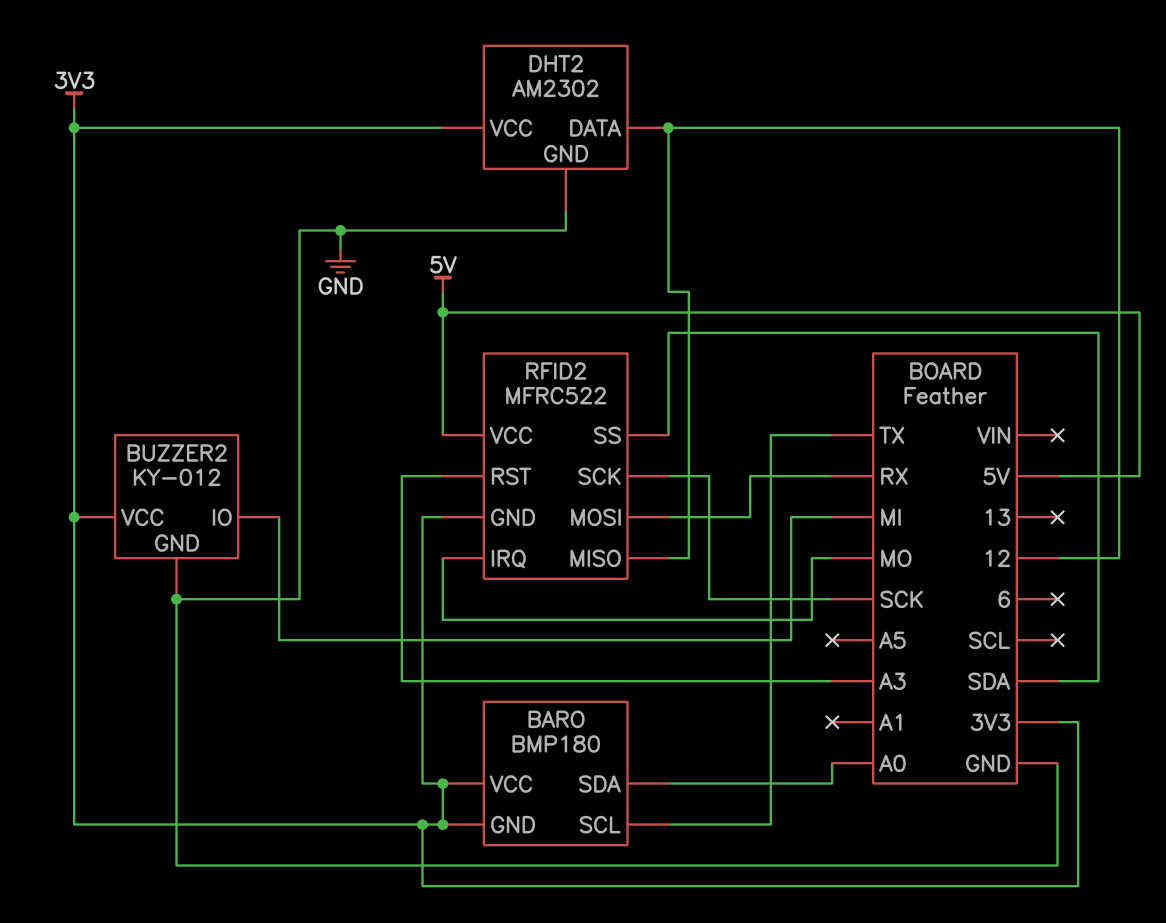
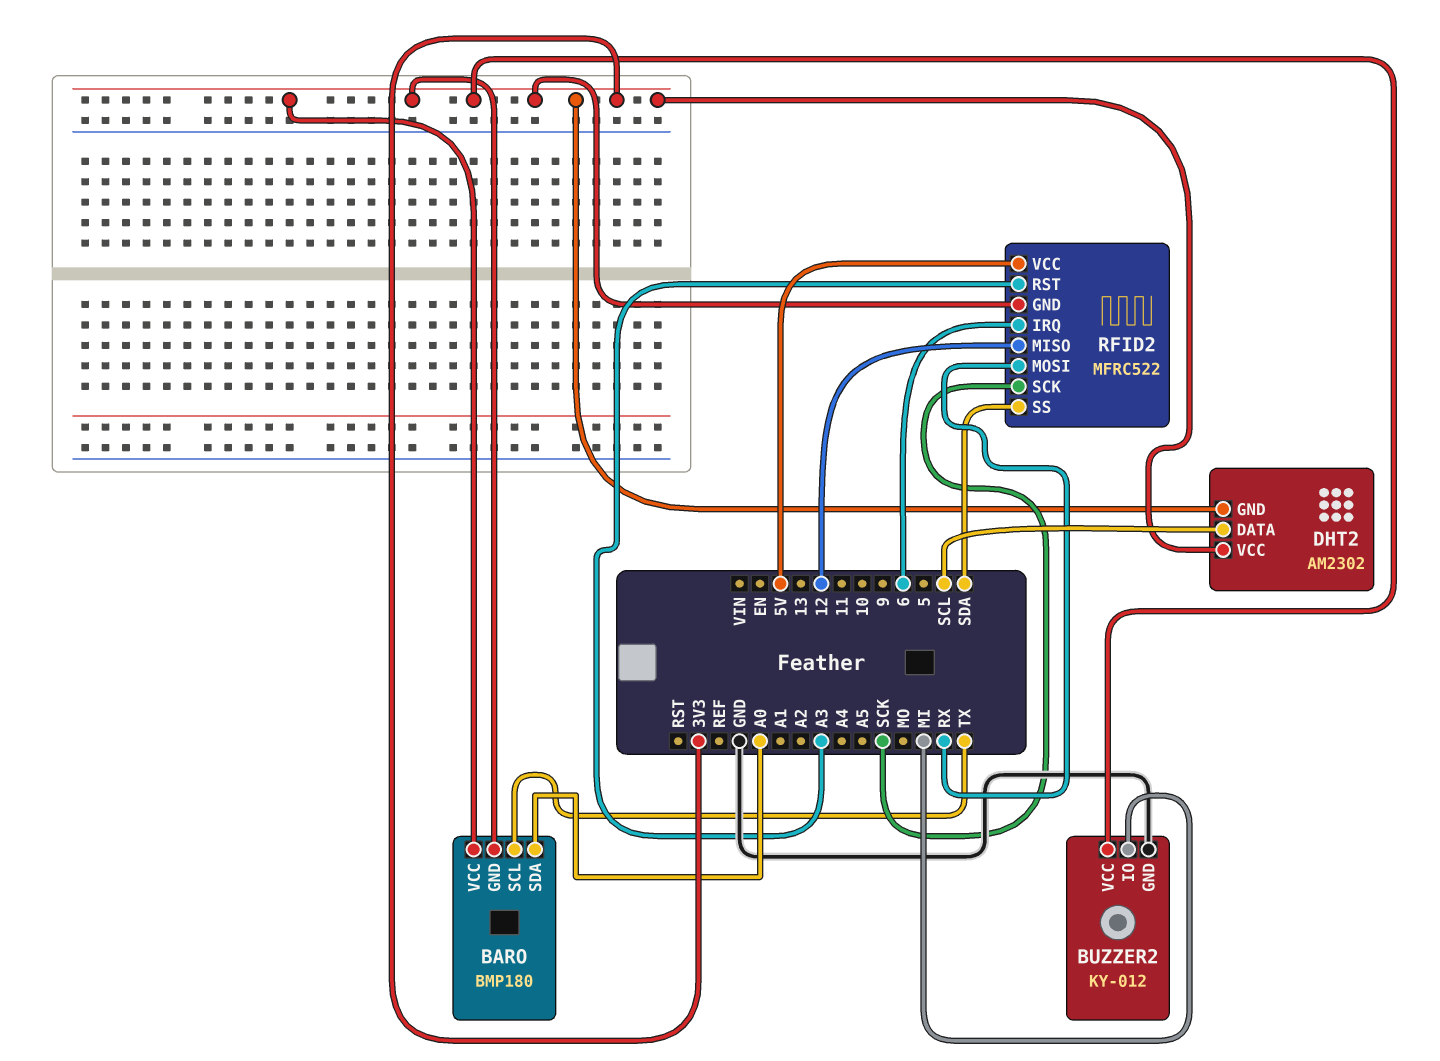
DHT2 pin DATA: 12 -> SCL
DHT2 pin GND: GND -> 3V3
RFID2 pin IRQ: MO -> 6

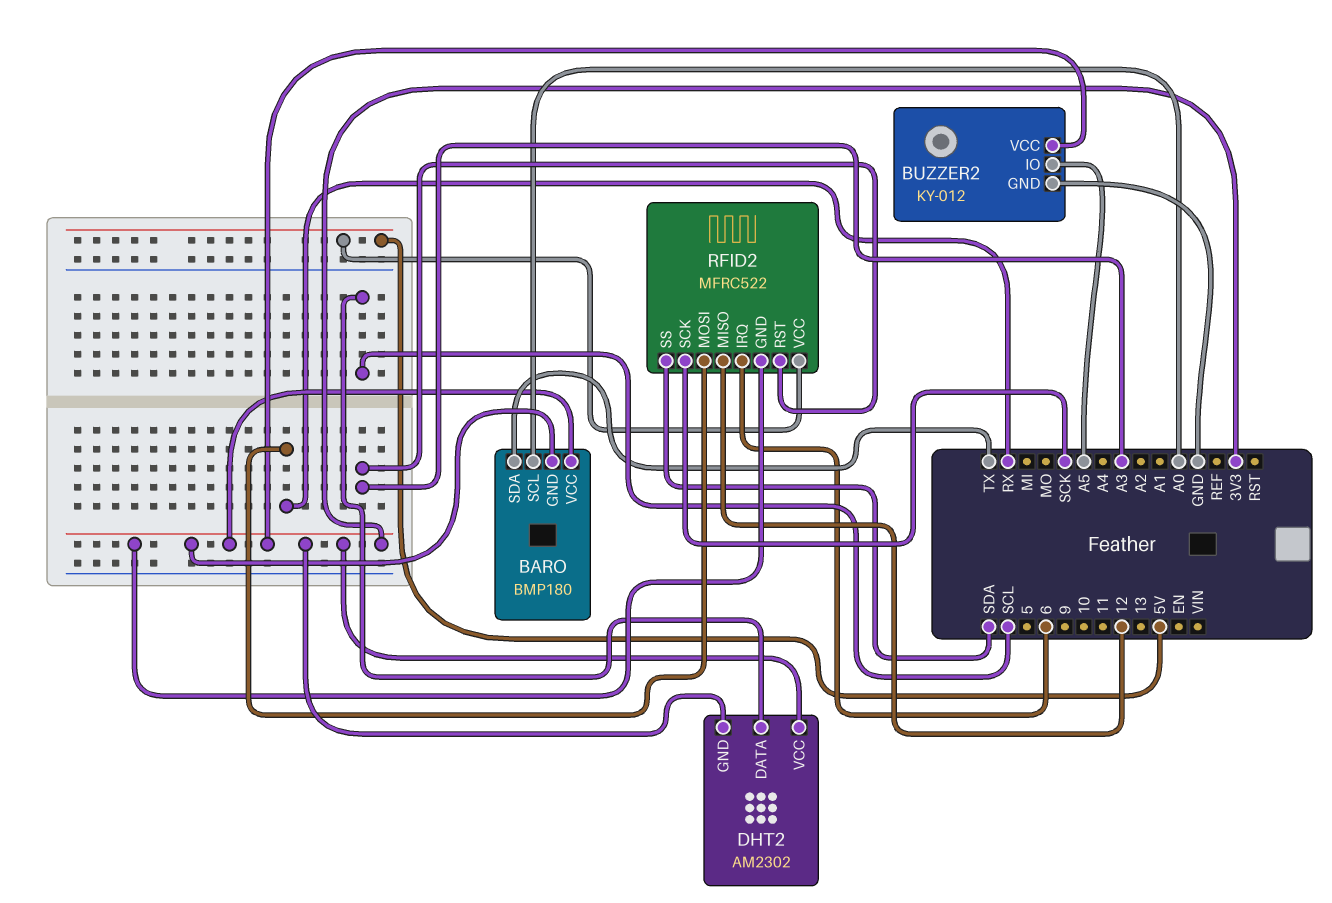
BARO pin SCL: TX -> A0
BARO pin SDA: A0 -> TX
BUZZER2 pin IO: MI -> A5

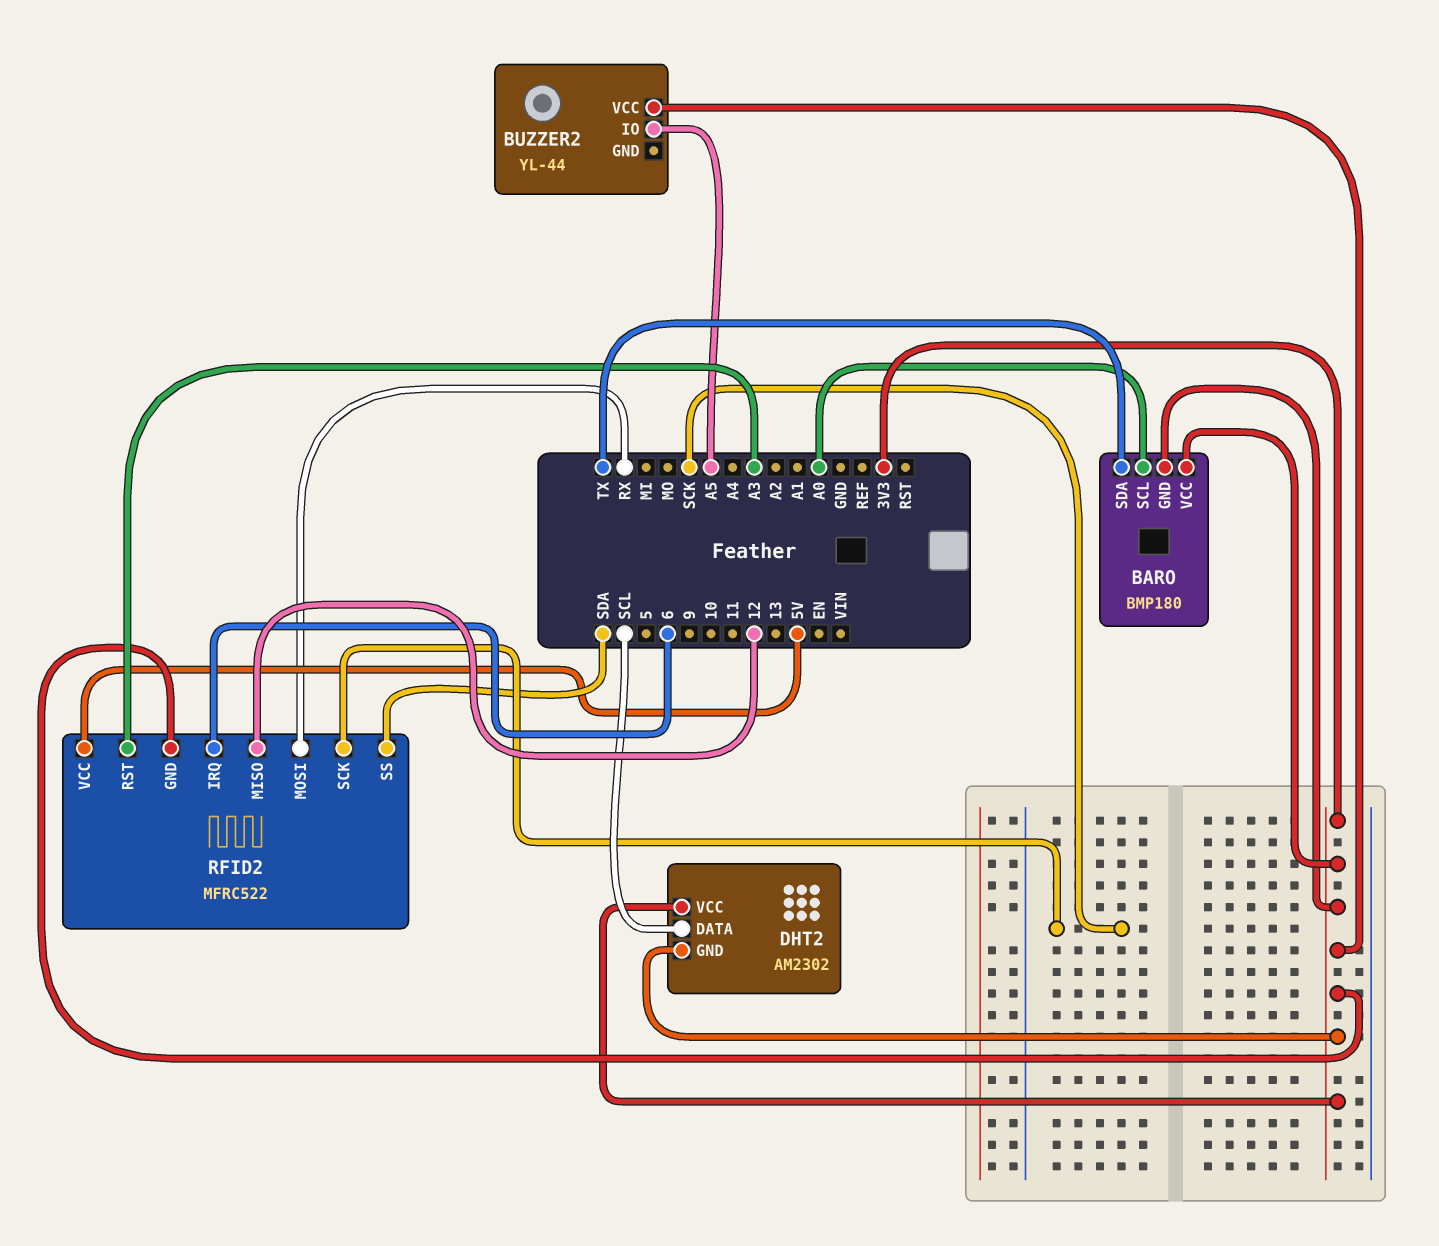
BUZZER2: KY-012 -> YL-44
BUZZER2 pin GND: GND -> none

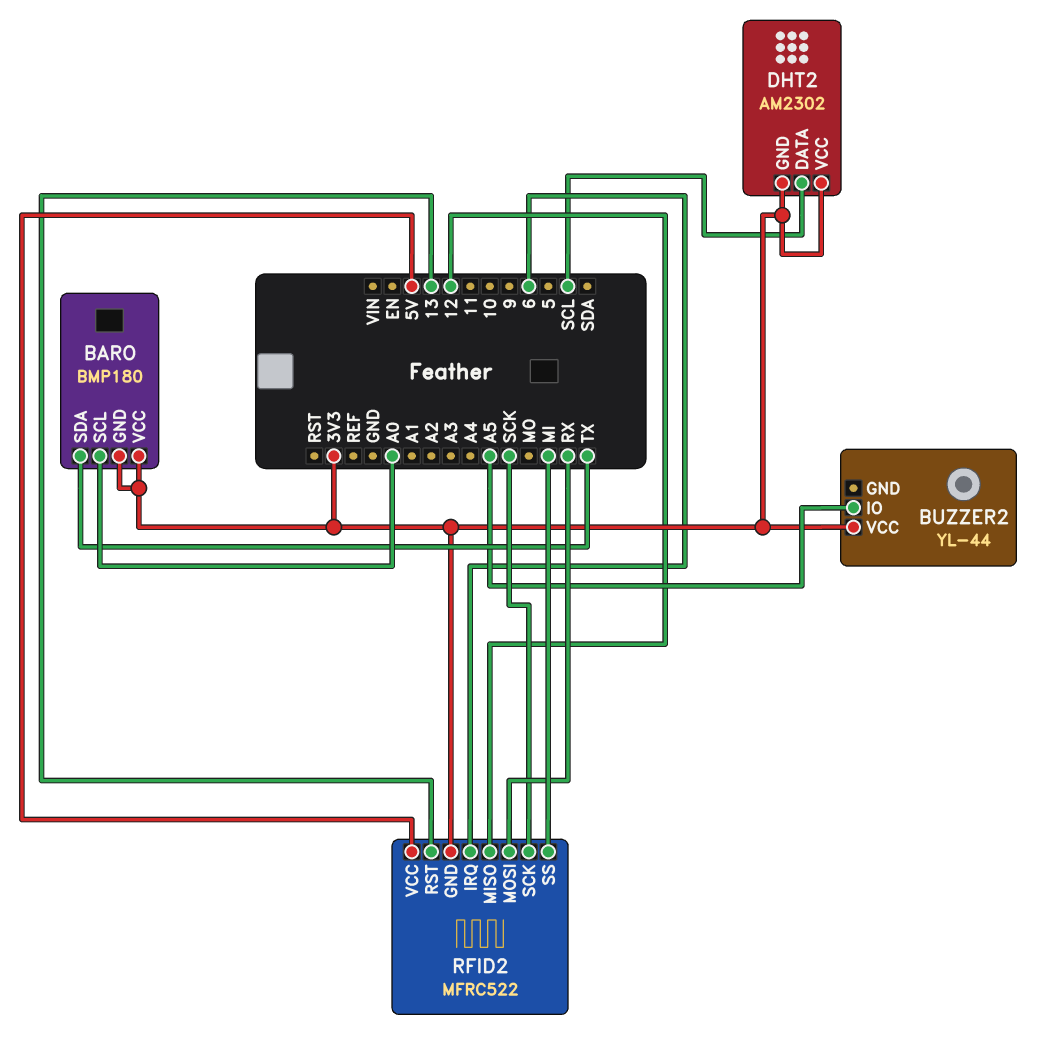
RFID2 pin RST: A3 -> 13
RFID2 pin SS: SDA -> MI

